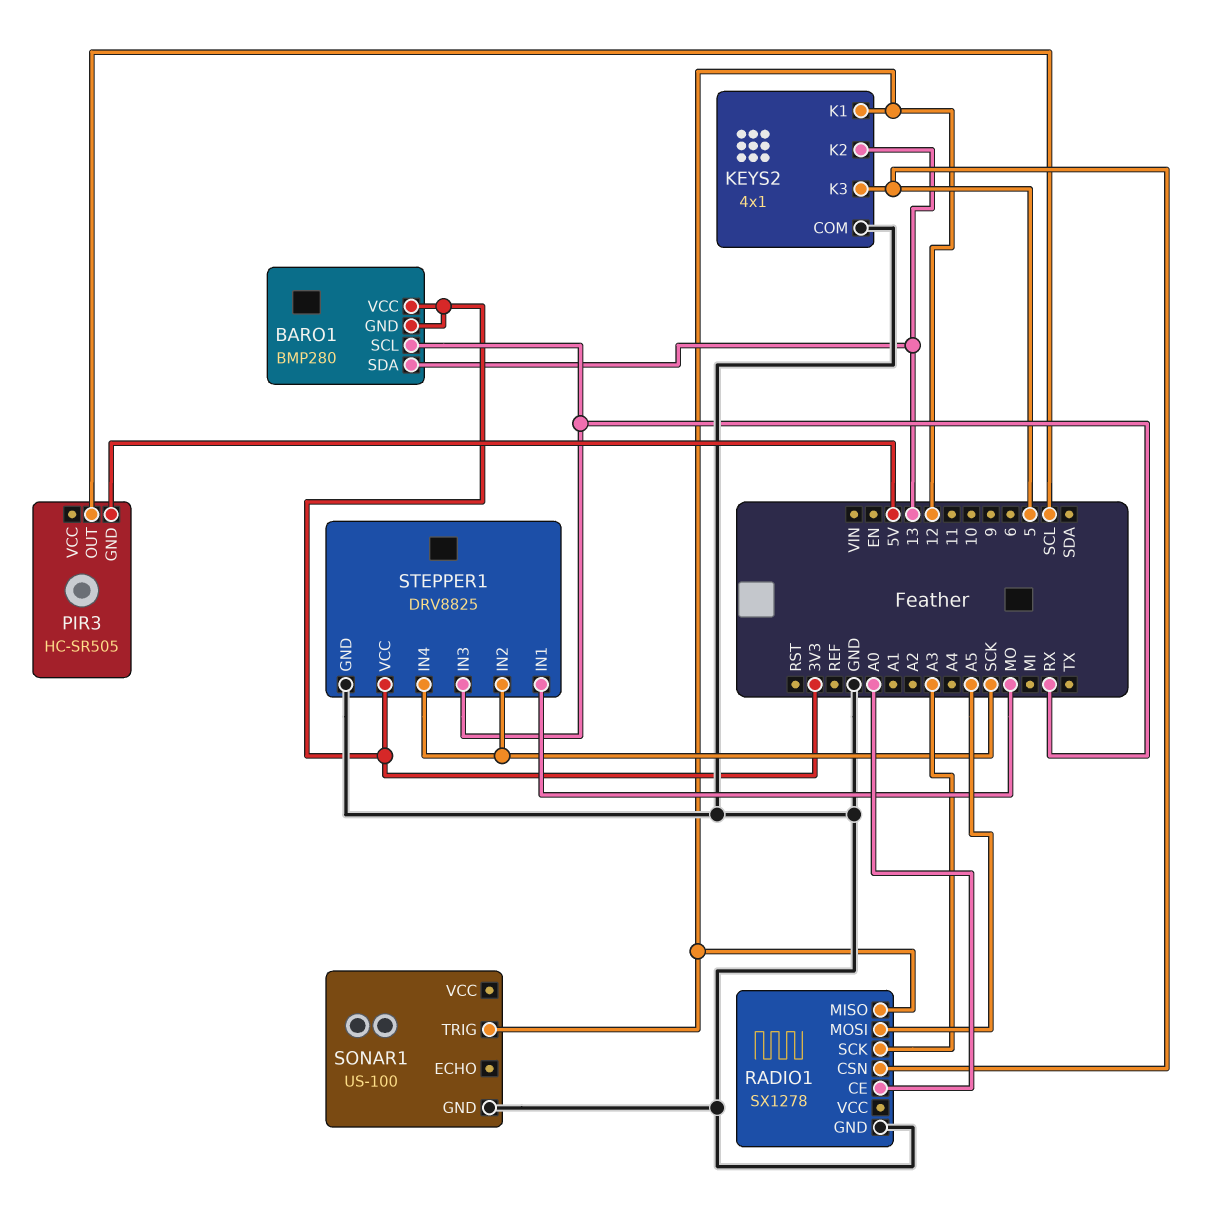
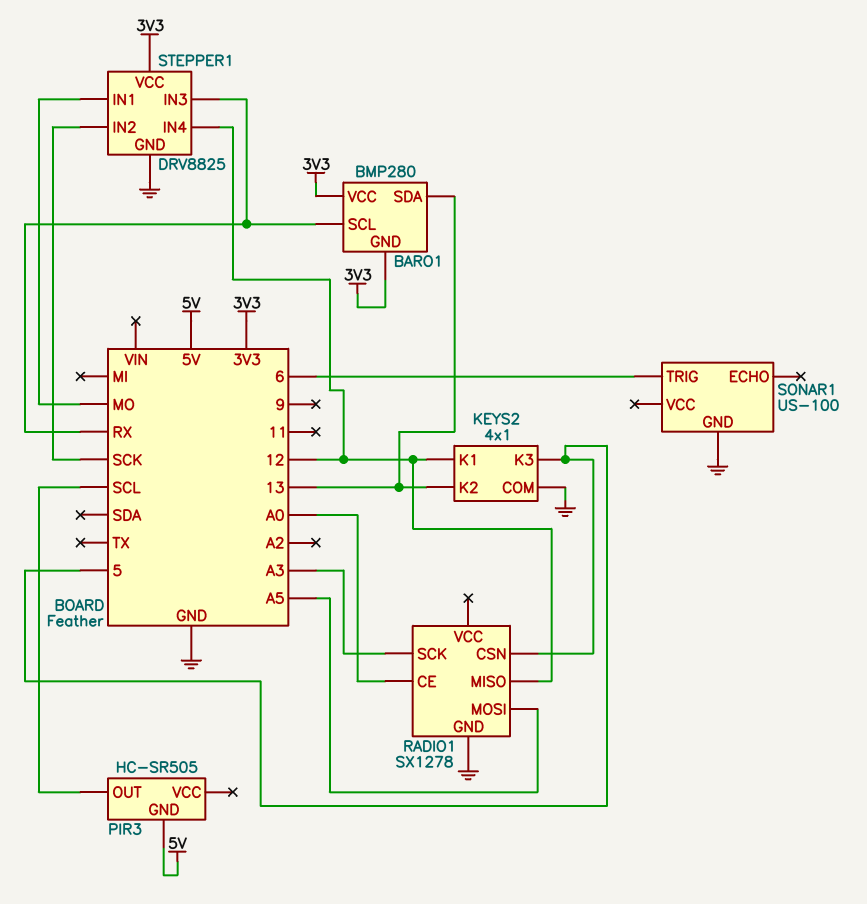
SONAR1 pin TRIG: 12 -> 6
STEPPER1 pin IN4: SCK -> 12

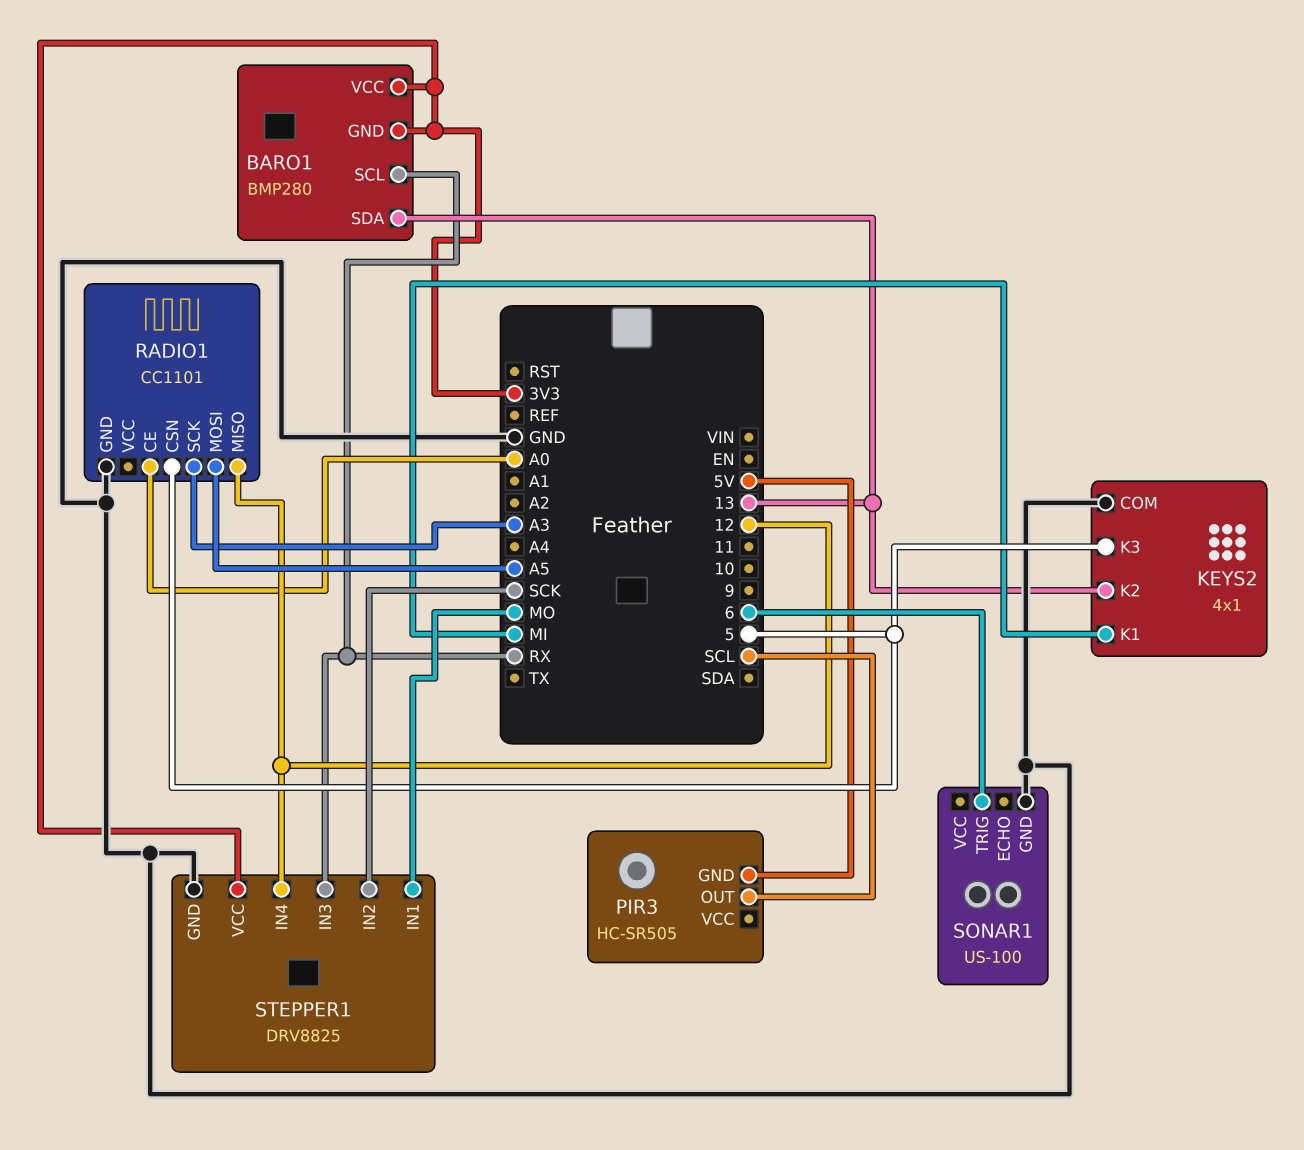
KEYS2 pin K1: 12 -> MI
RADIO1: SX1278 -> CC1101

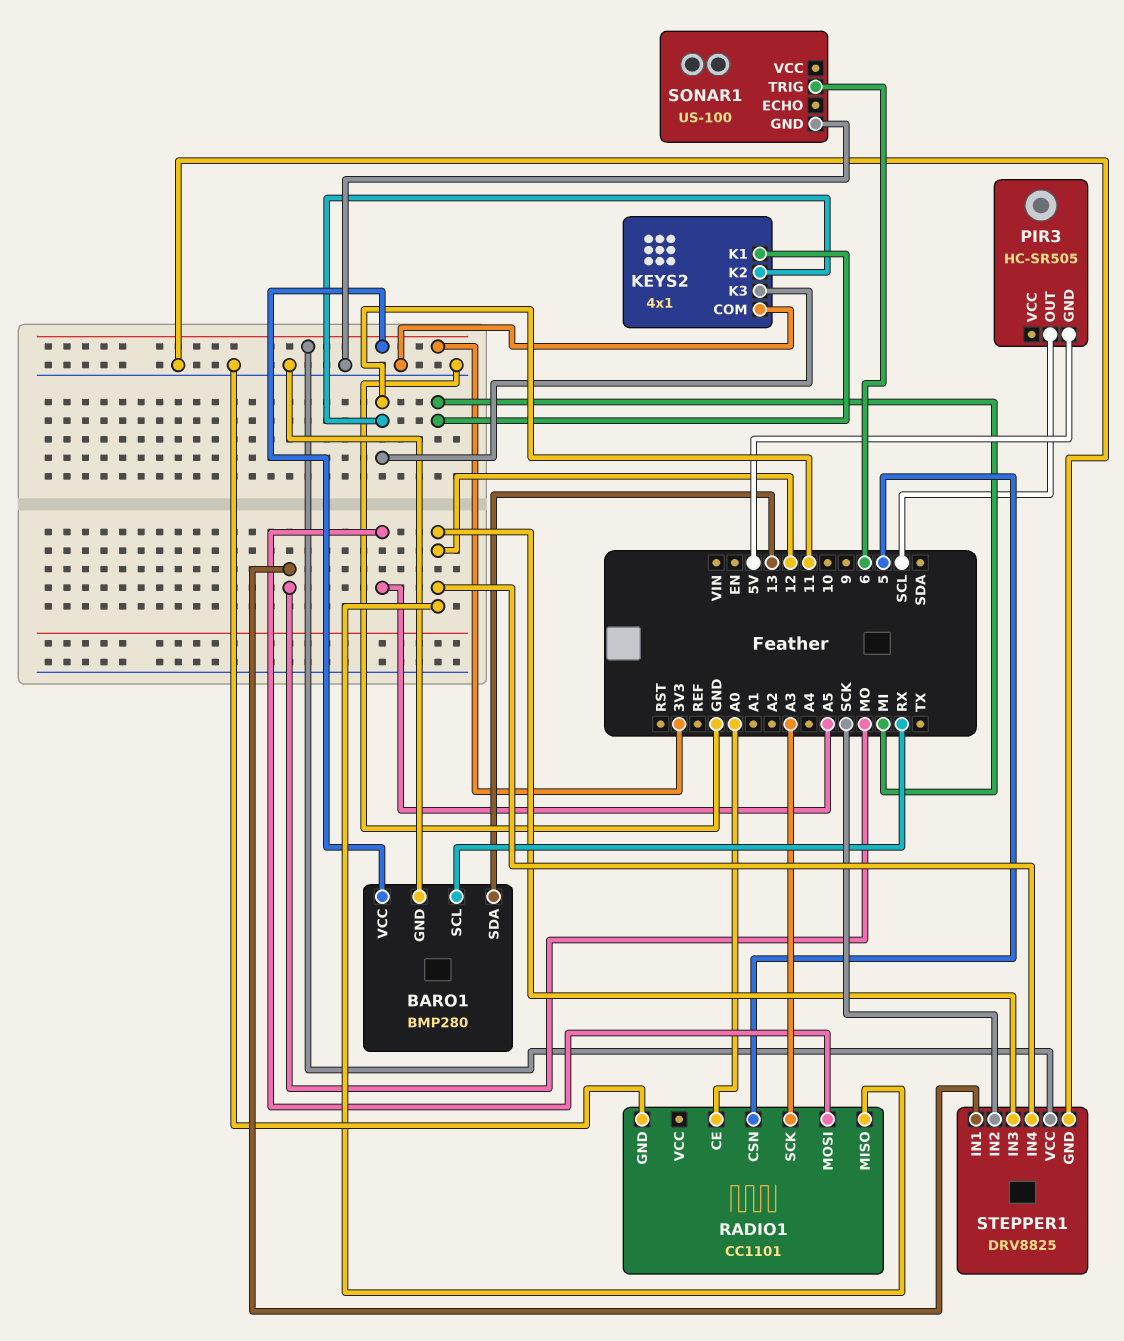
BARO1 pin GND: 3V3 -> GND
KEYS2 pin K2: 13 -> 11
KEYS2 pin K3: 5 -> 11
STEPPER1 pin IN3: RX -> 12

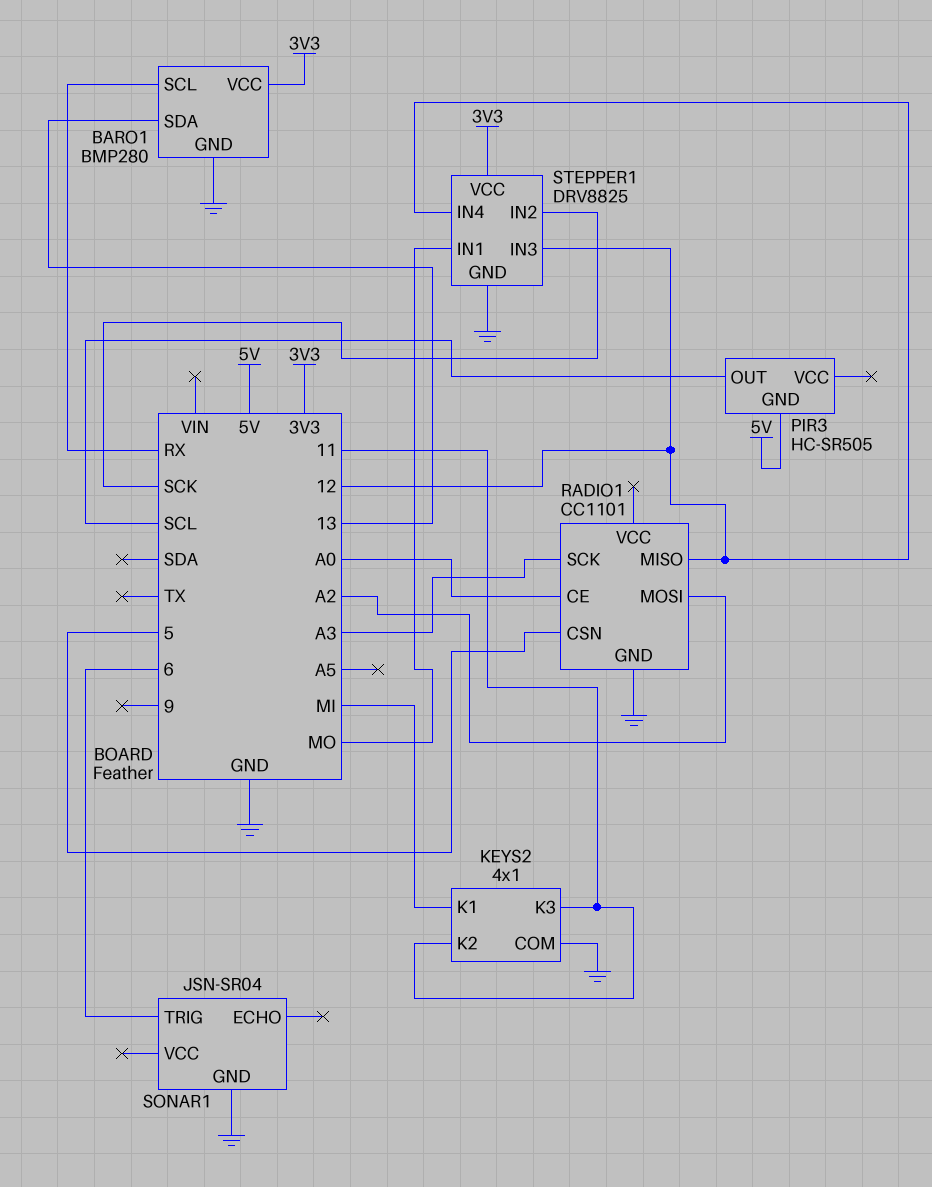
RADIO1 pin MOSI: A5 -> A2
SONAR1: US-100 -> JSN-SR04

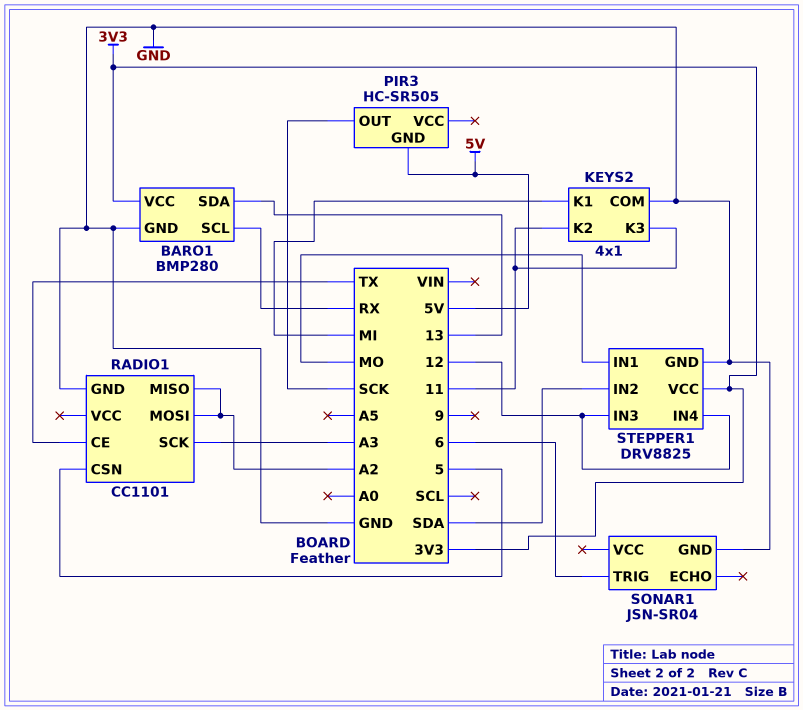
PIR3 pin OUT: SCL -> SCK
RADIO1 pin CE: A0 -> TX
RADIO1 pin MISO: 12 -> A2
STEPPER1 pin IN2: SCK -> SDA

